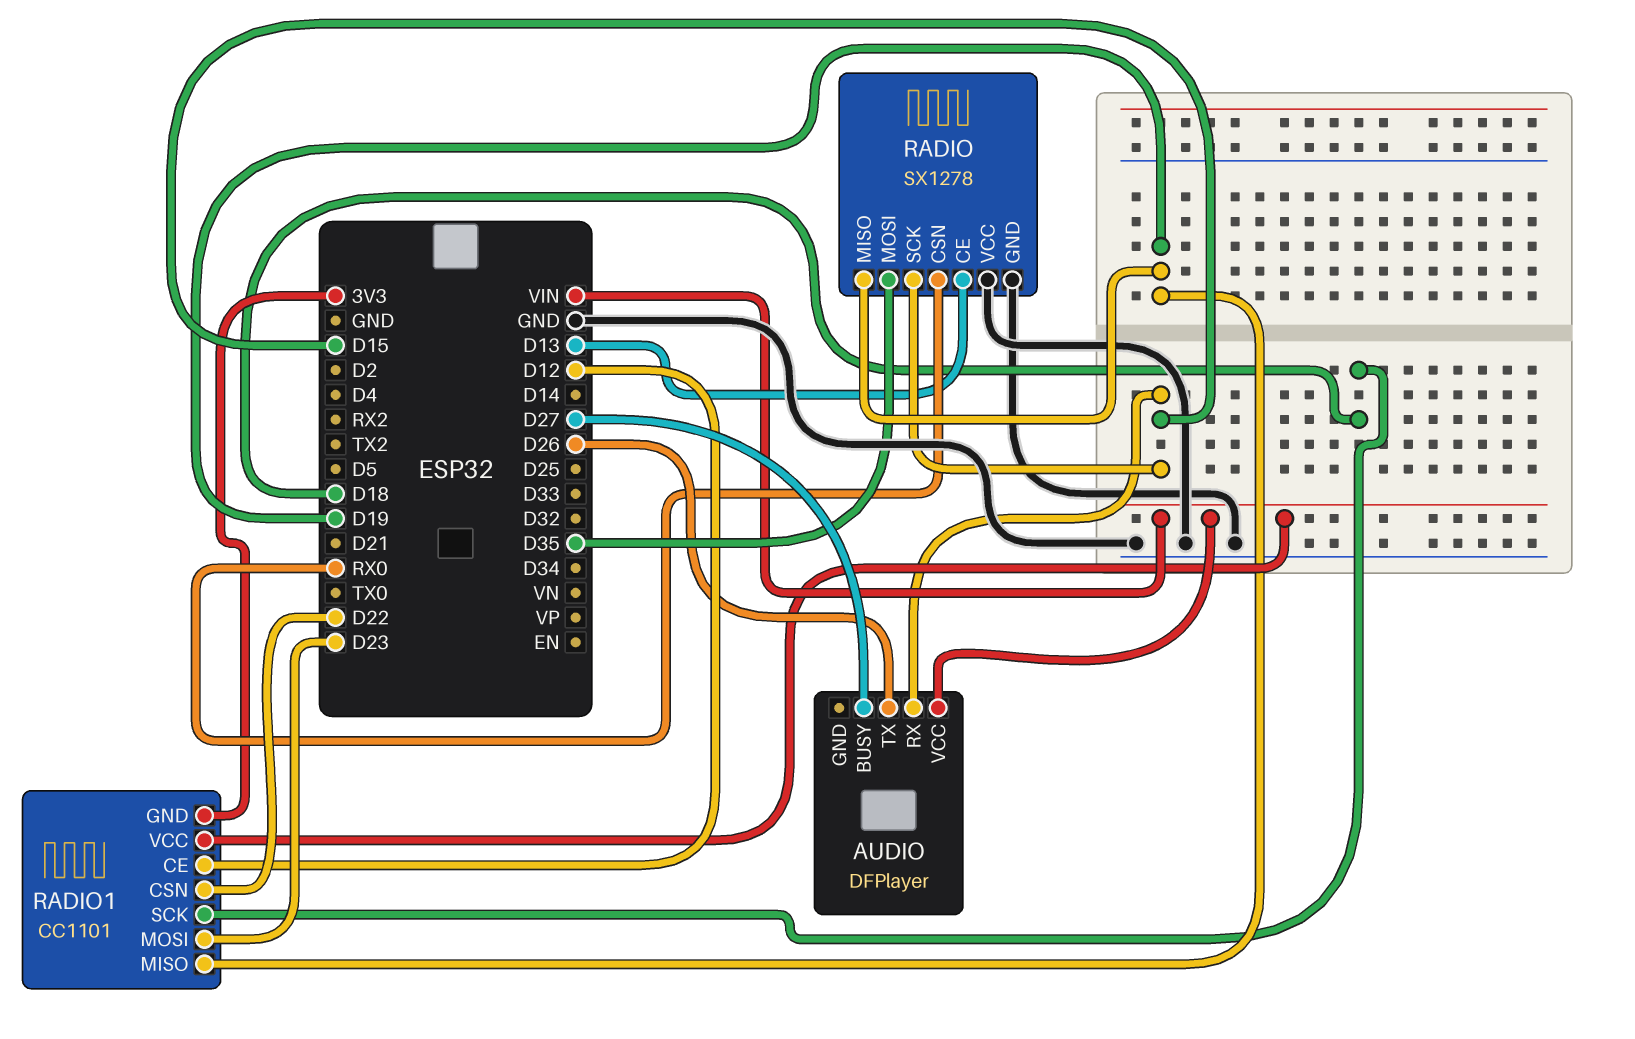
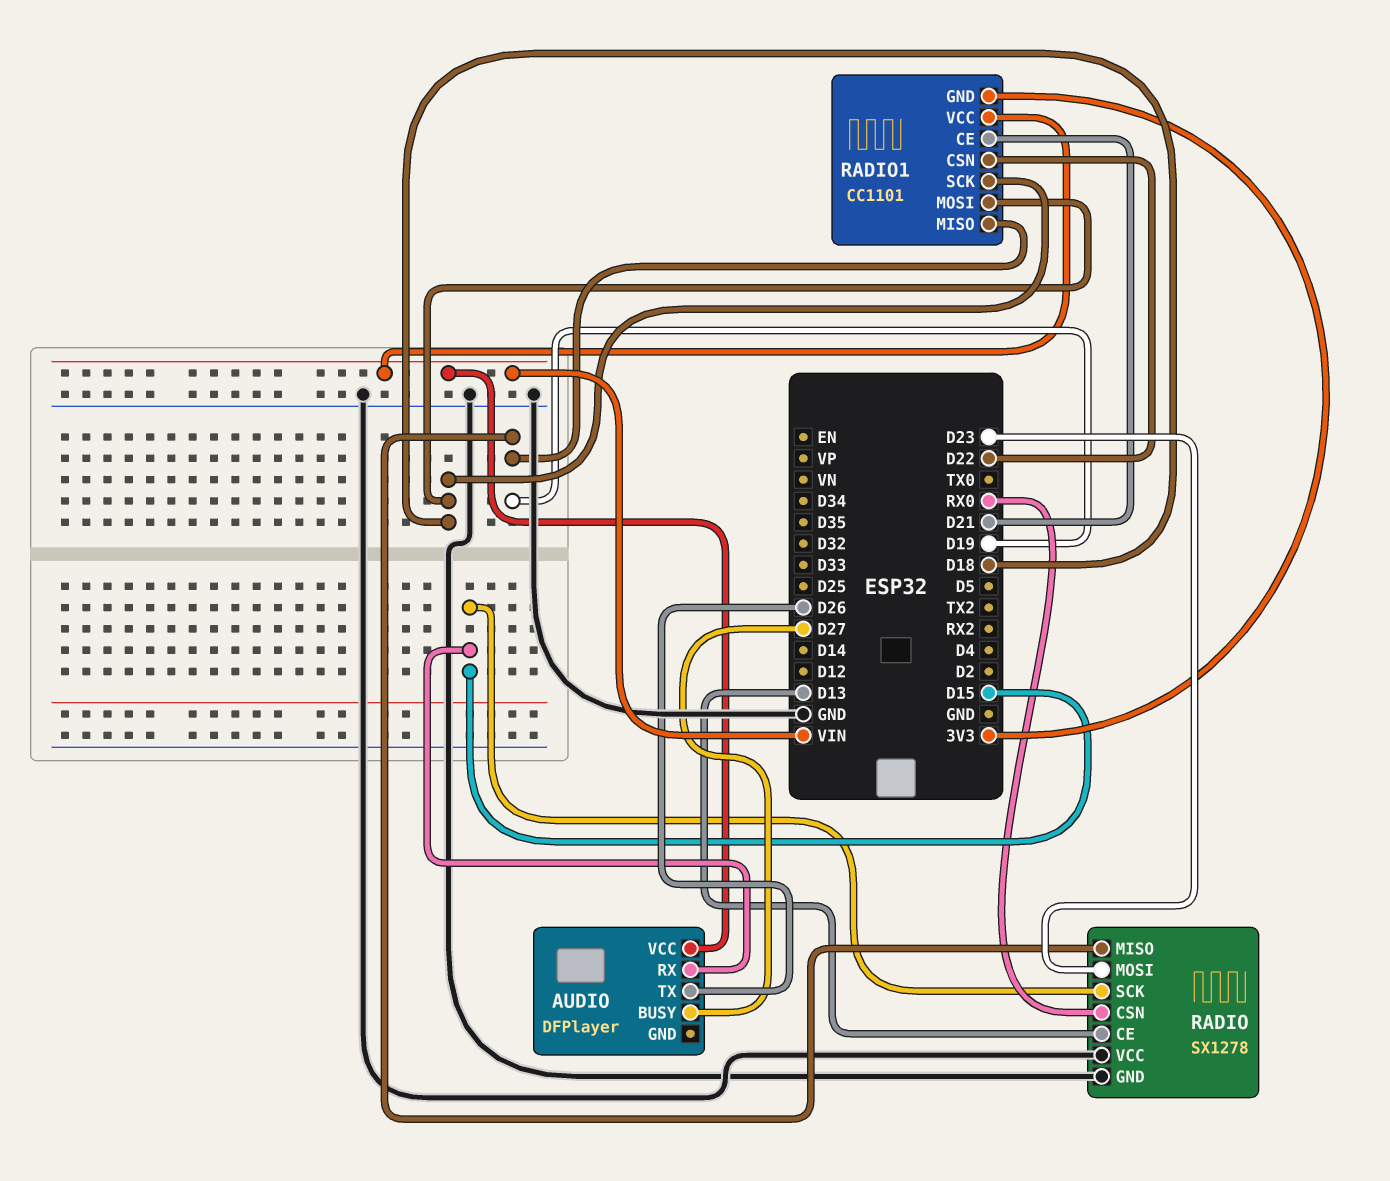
RADIO pin MOSI: D35 -> D23
RADIO1 pin CE: D12 -> D21
RADIO1 pin MOSI: D23 -> D18

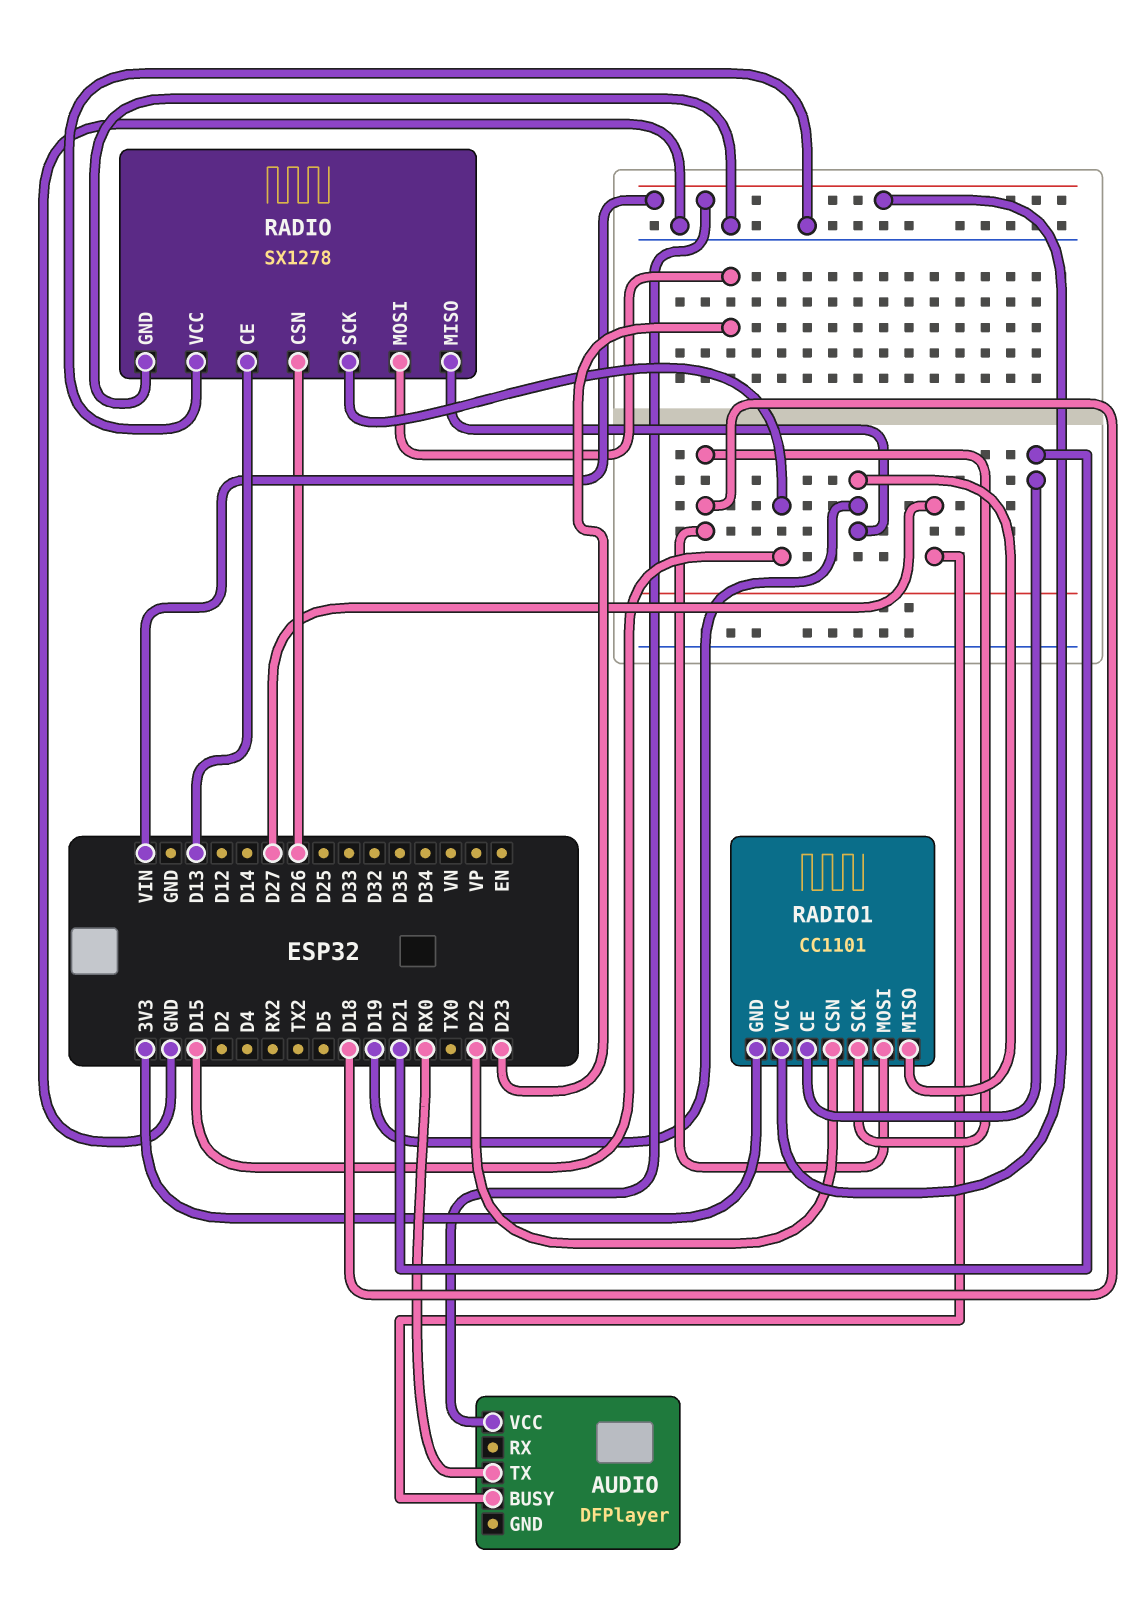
AUDIO pin RX: D15 -> none
AUDIO pin TX: D26 -> RX0
RADIO pin CSN: RX0 -> D26

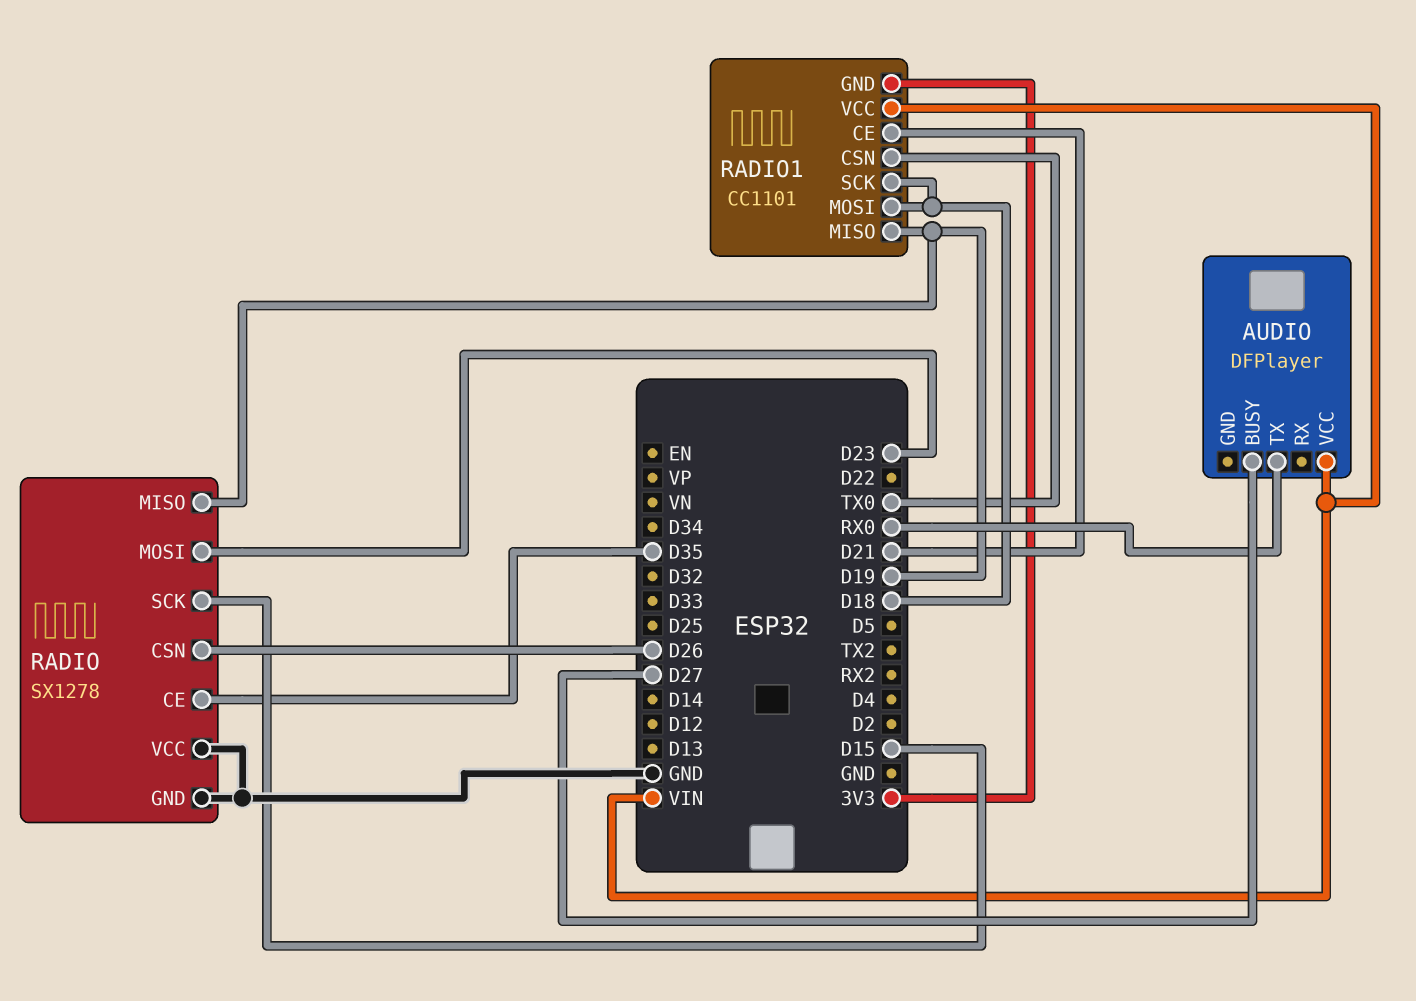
RADIO pin CE: D13 -> D35
RADIO1 pin CSN: D22 -> TX0

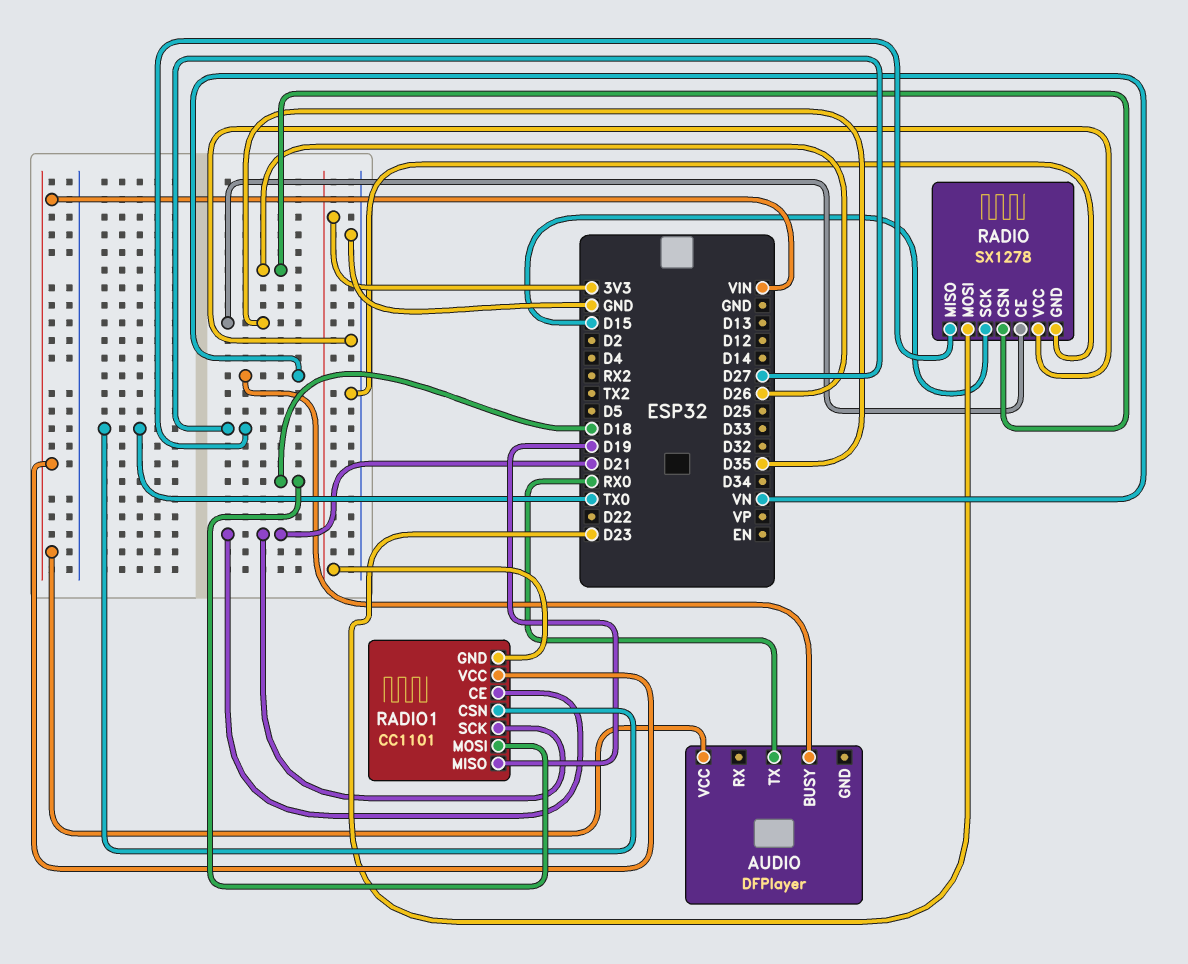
AUDIO pin BUSY: D27 -> VN
RADIO pin MISO: D19 -> D27
RADIO1 pin SCK: D18 -> D21

